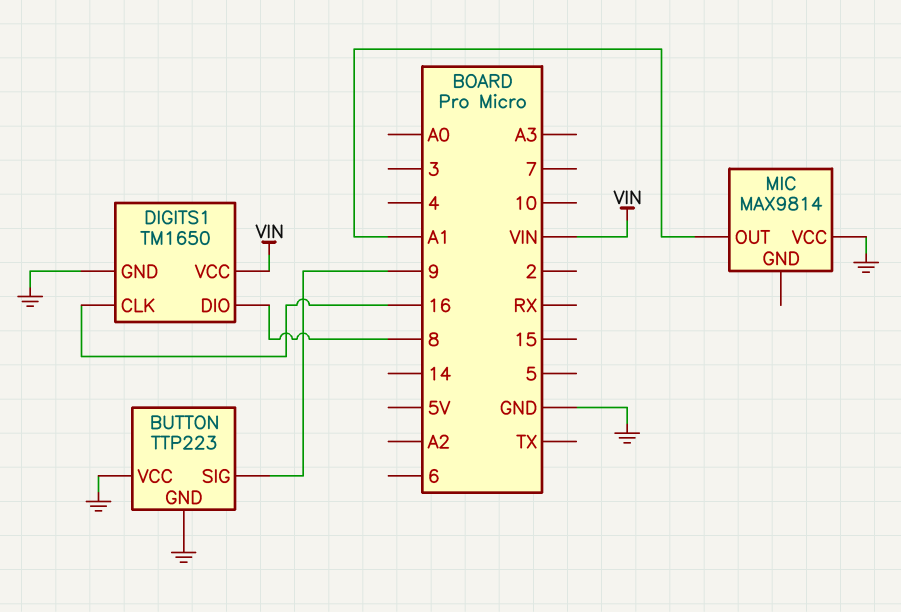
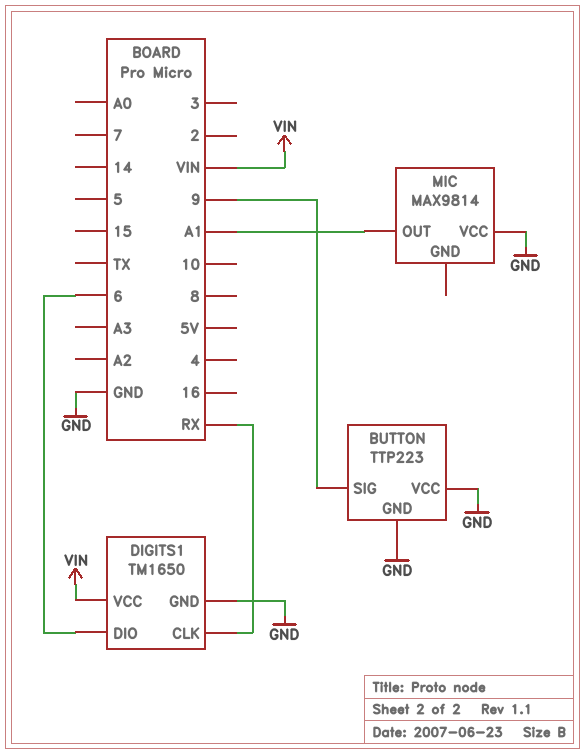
DIGITS1 pin CLK: 16 -> RX
DIGITS1 pin DIO: 8 -> 6

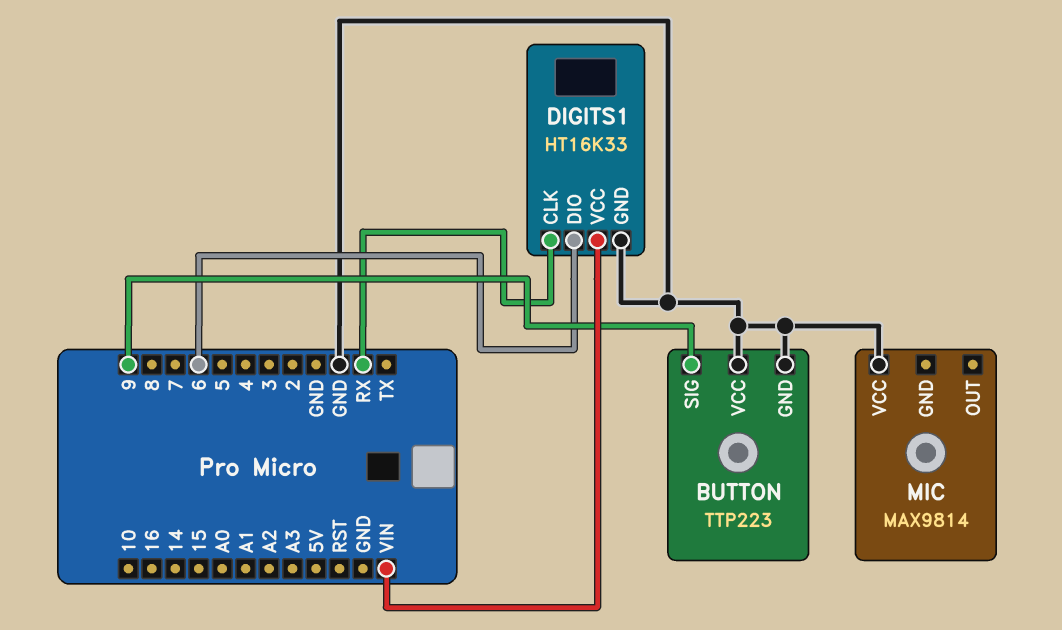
DIGITS1: TM1650 -> HT16K33
MIC pin OUT: A1 -> none

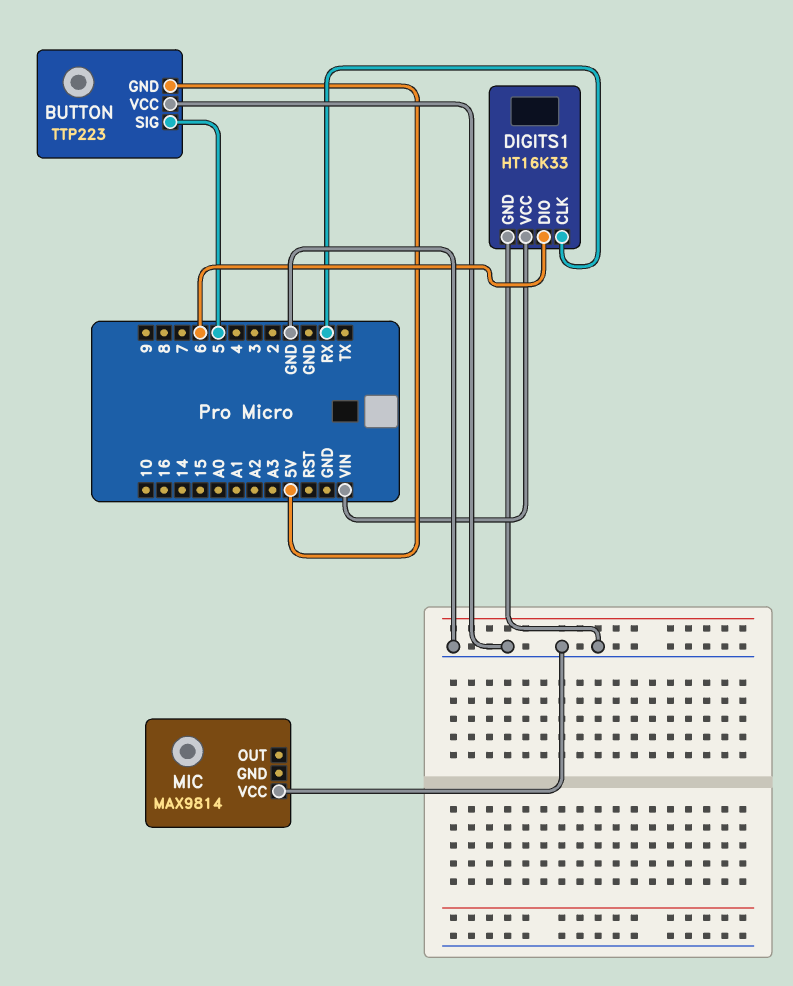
BUTTON pin GND: GND -> 5V
BUTTON pin SIG: 9 -> 5

